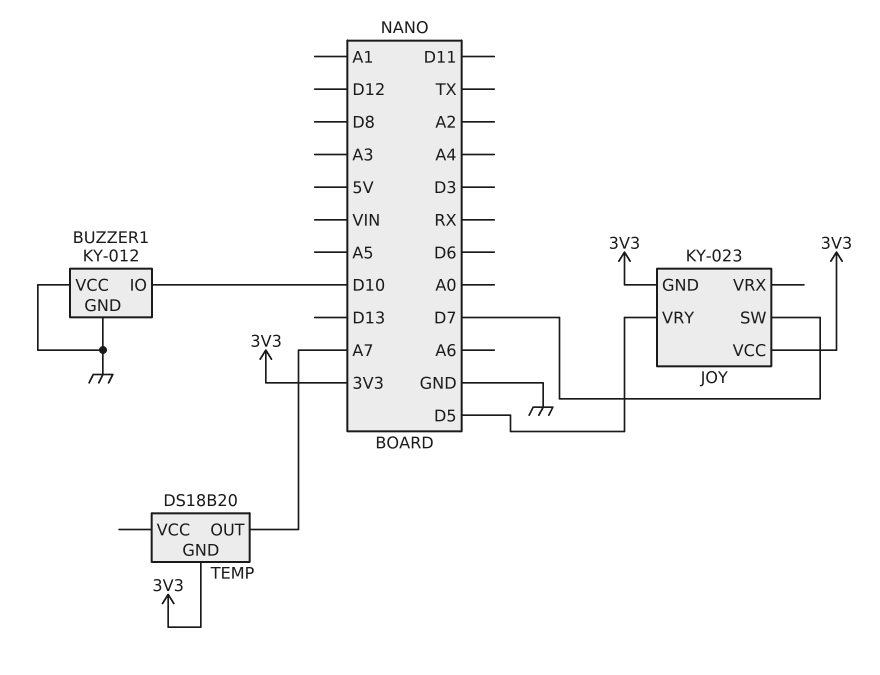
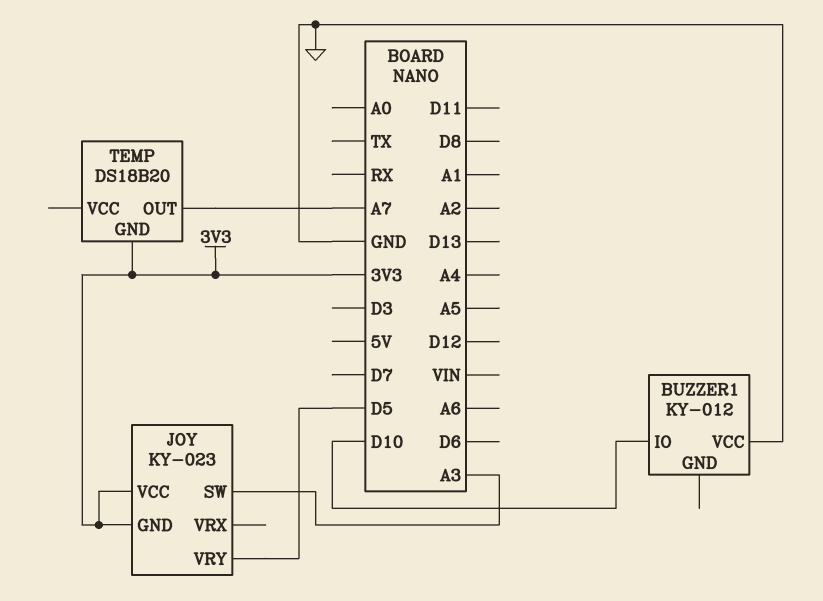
BUZZER1 pin GND: GND -> none
JOY pin SW: D7 -> A3

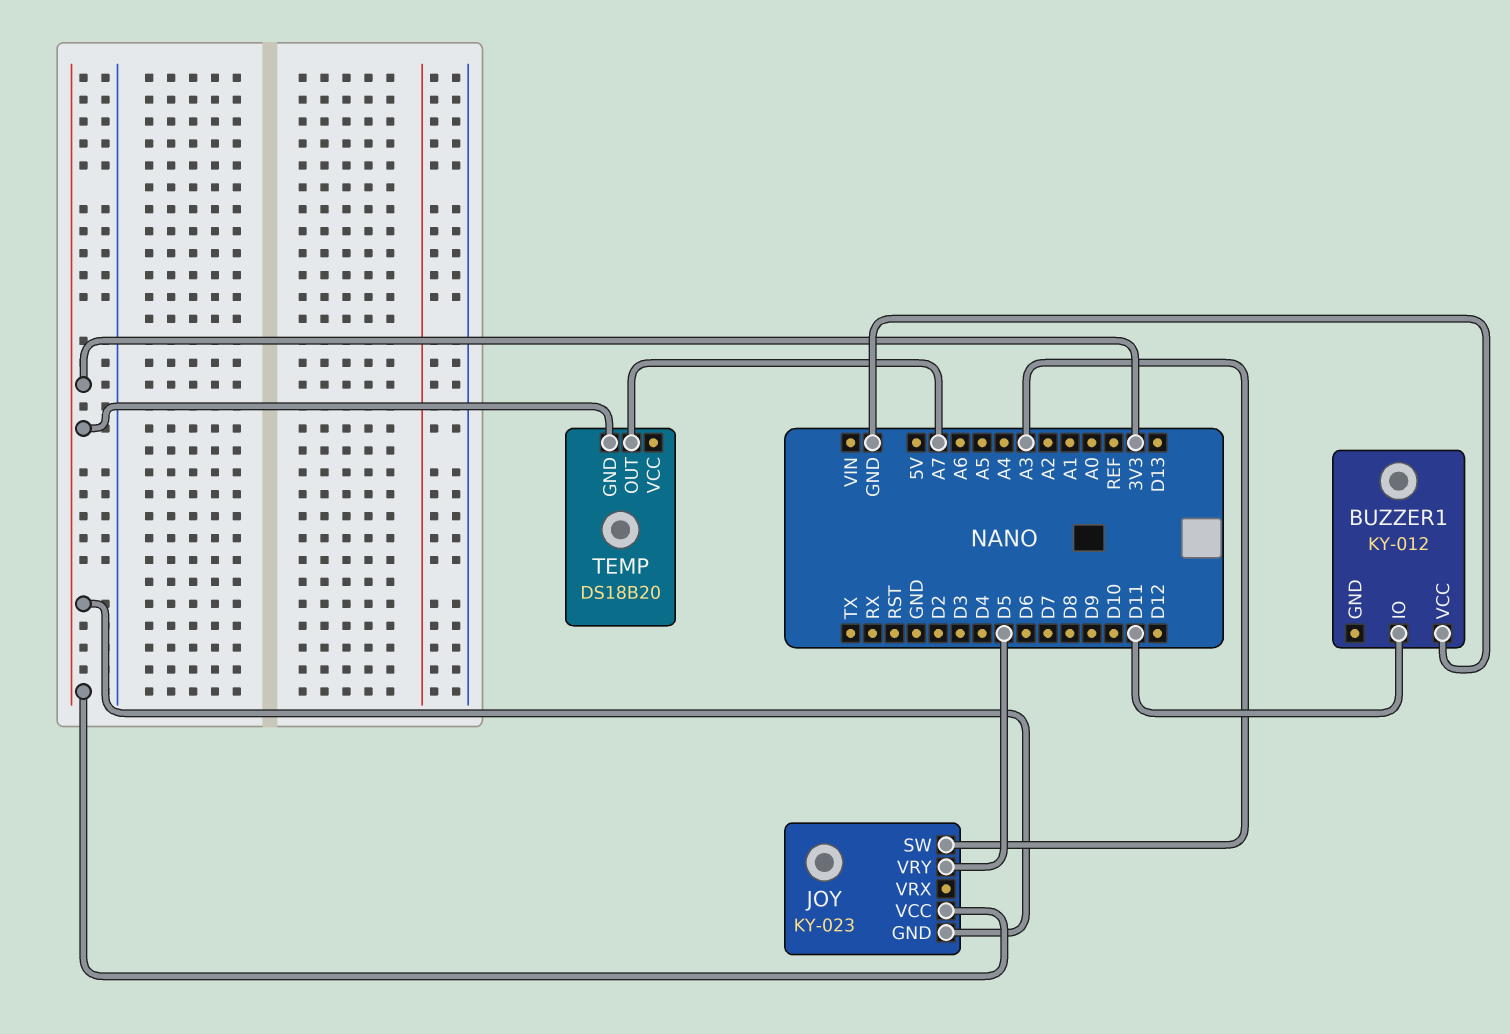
BUZZER1 pin IO: D10 -> D11

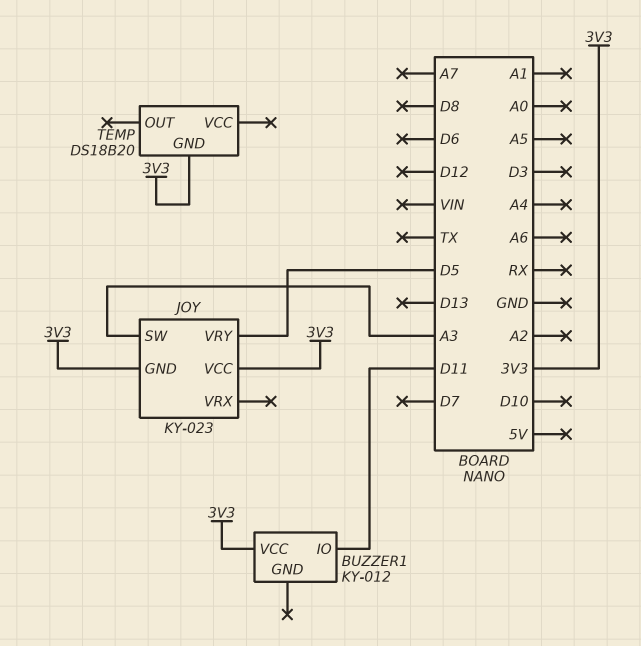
BUZZER1 pin VCC: GND -> 3V3
TEMP pin OUT: A7 -> none

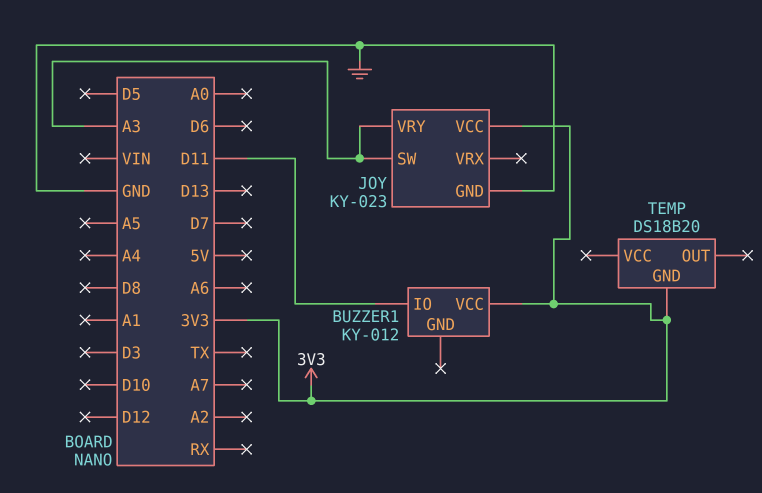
JOY pin GND: 3V3 -> GND
JOY pin VRY: D5 -> A3

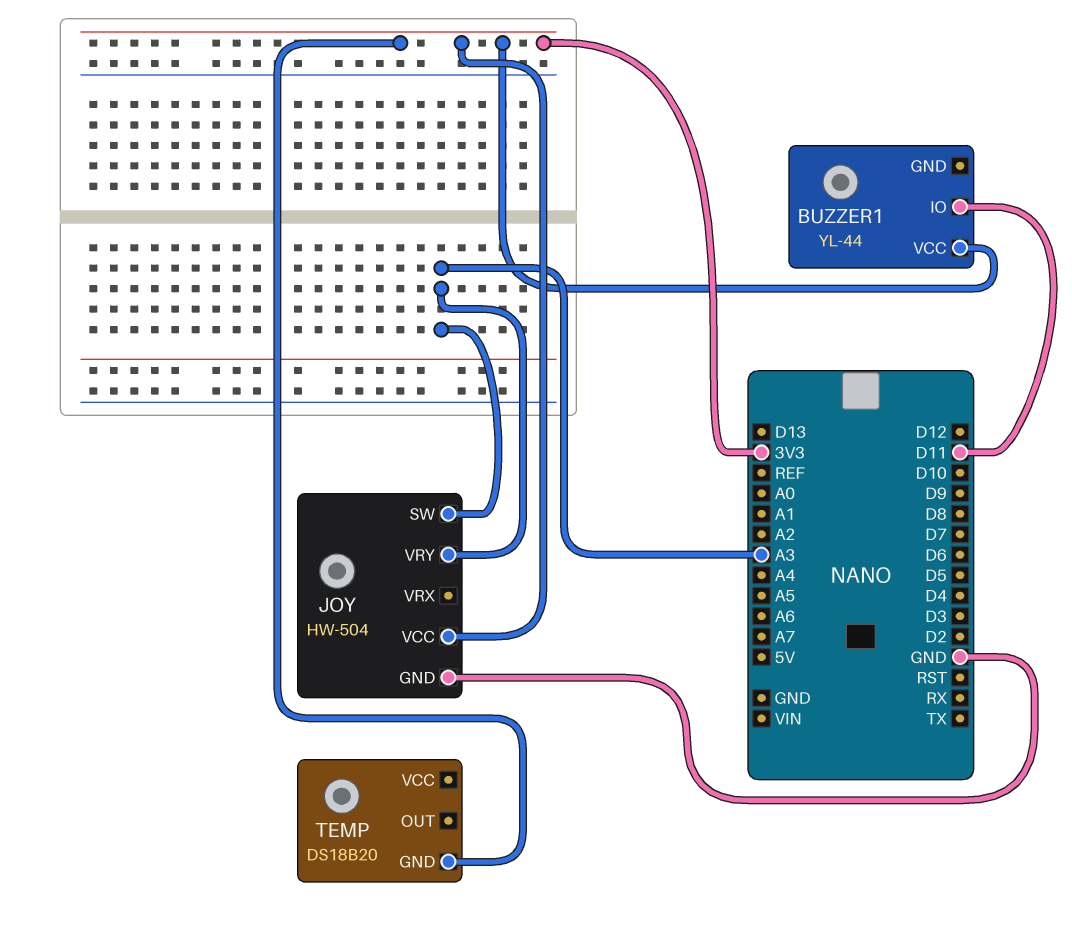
BUZZER1: KY-012 -> YL-44
JOY: KY-023 -> HW-504

